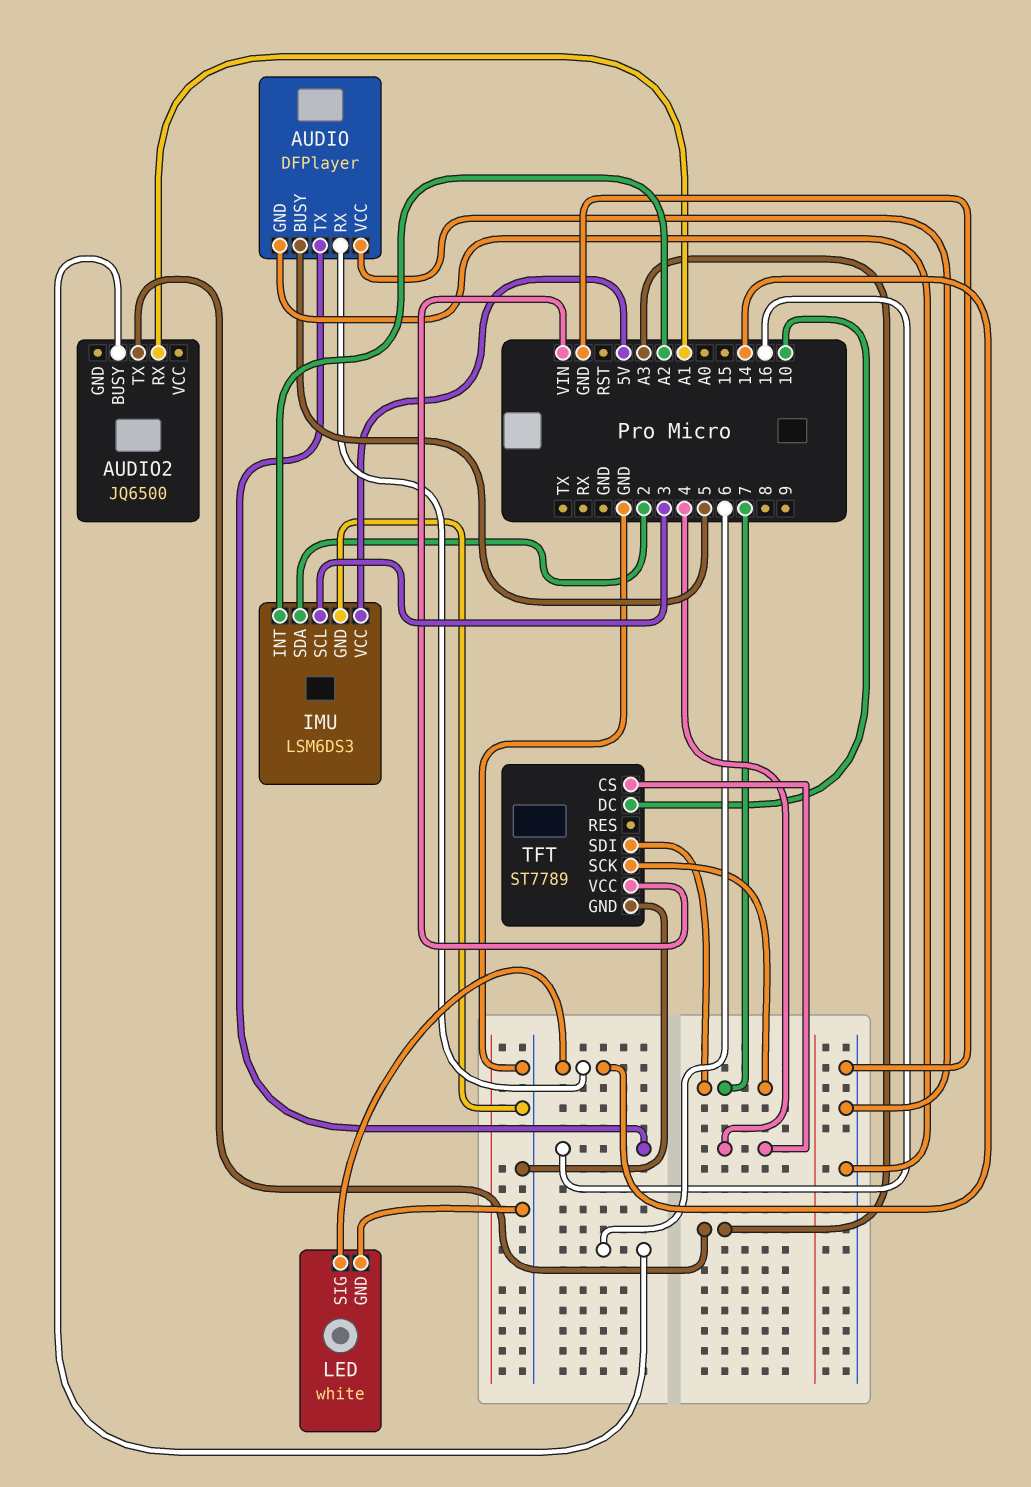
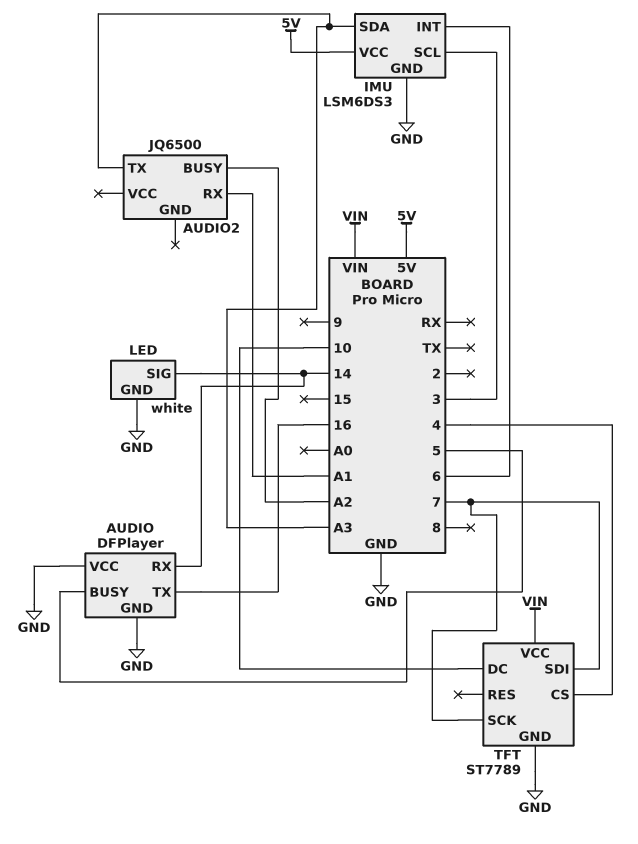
AUDIO2 pin BUSY: 6 -> A2
IMU pin INT: A2 -> 6
IMU pin SDA: 2 -> A3

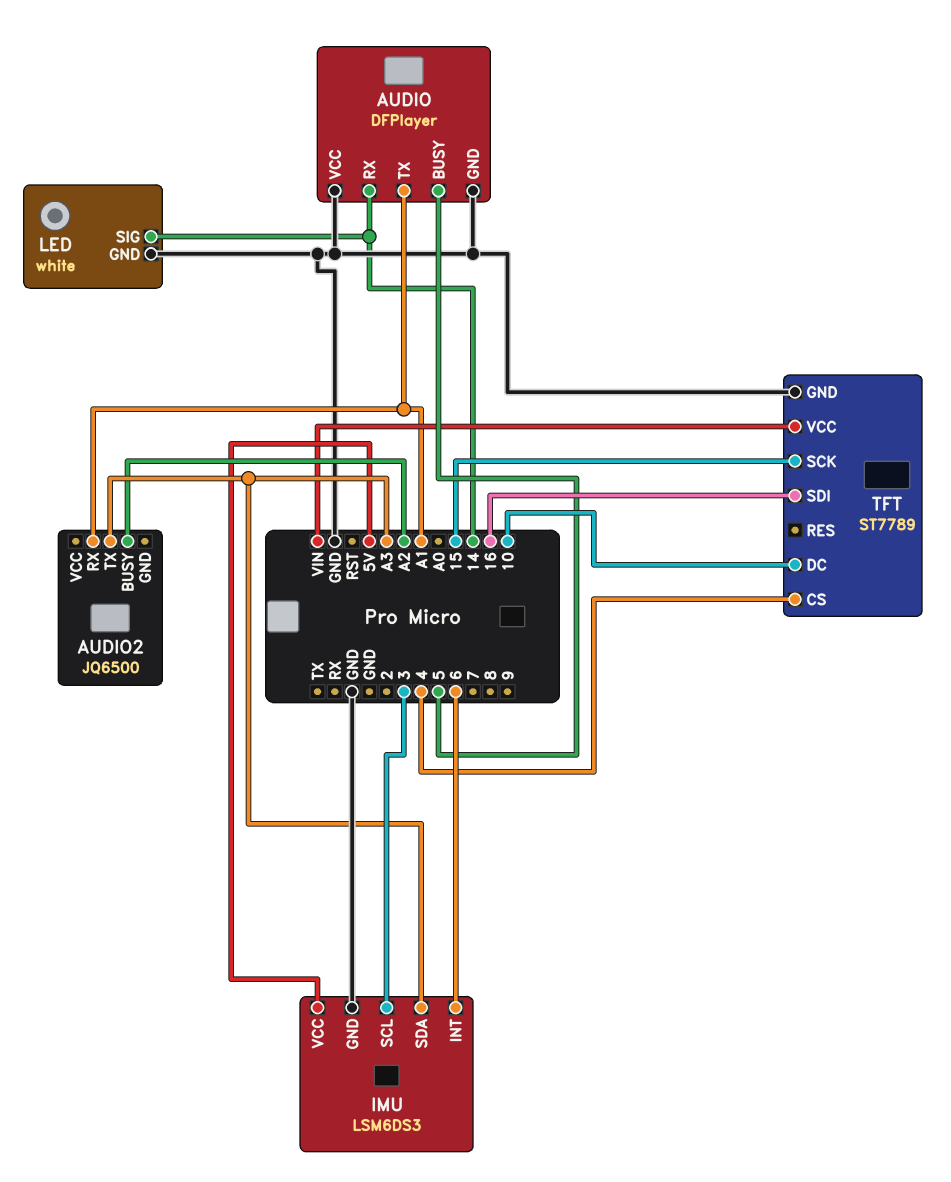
AUDIO pin TX: 16 -> A1
TFT pin SCK: 7 -> 15
TFT pin SDI: 7 -> 16

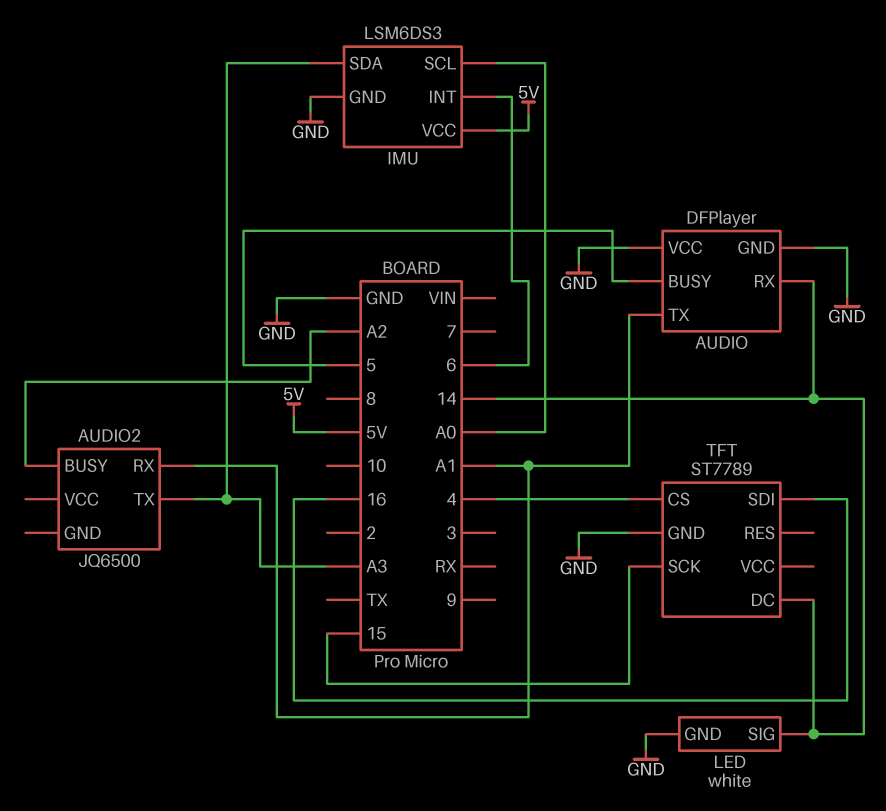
IMU pin SCL: 3 -> A0
TFT pin DC: 10 -> 14
TFT pin VCC: VIN -> none

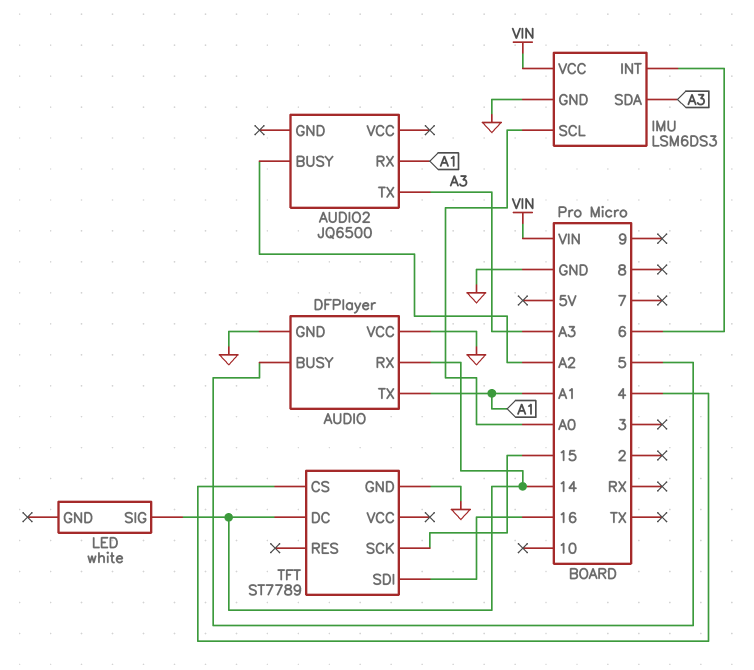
IMU pin VCC: 5V -> VIN
LED pin GND: GND -> none

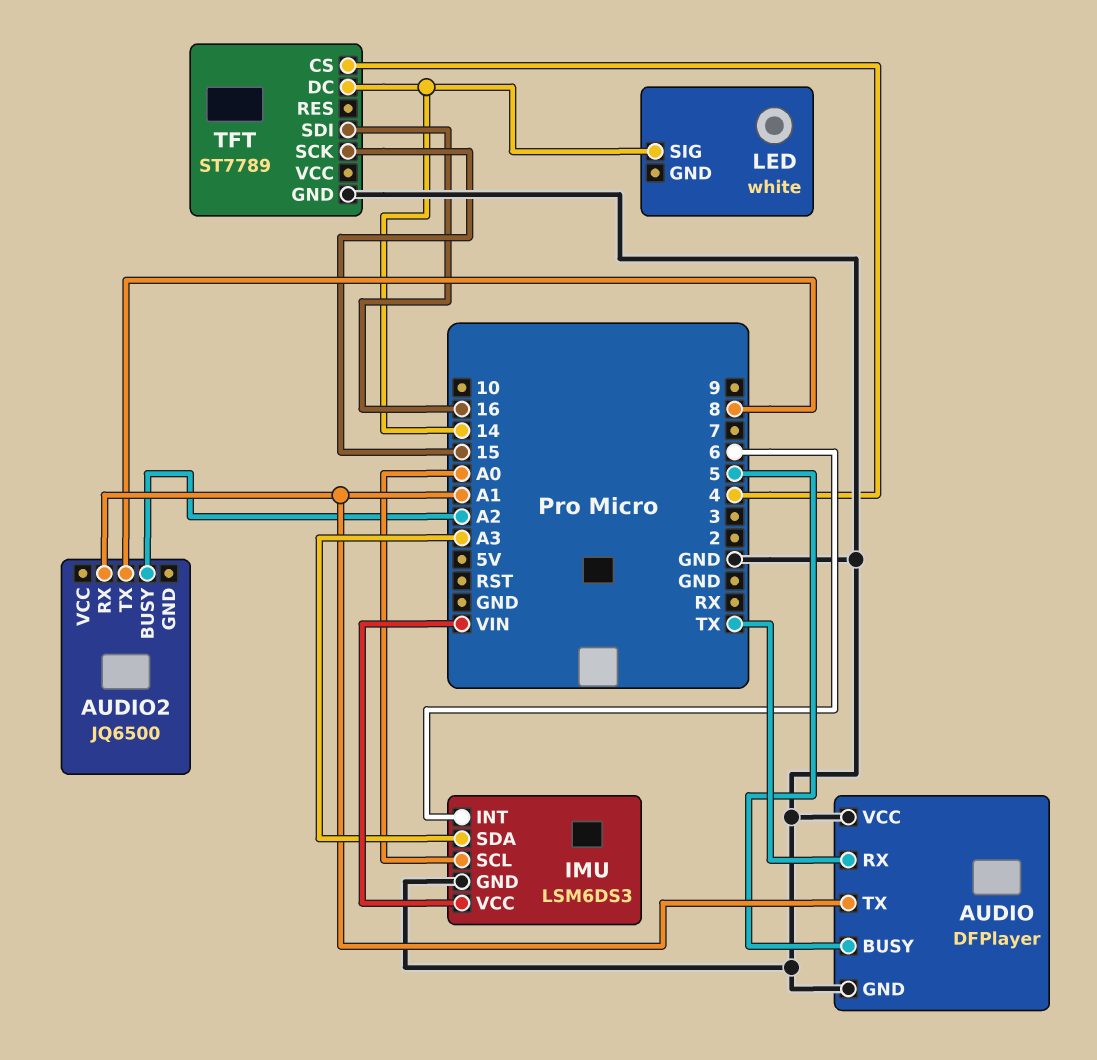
AUDIO pin RX: 14 -> TX
AUDIO2 pin TX: A3 -> 8

